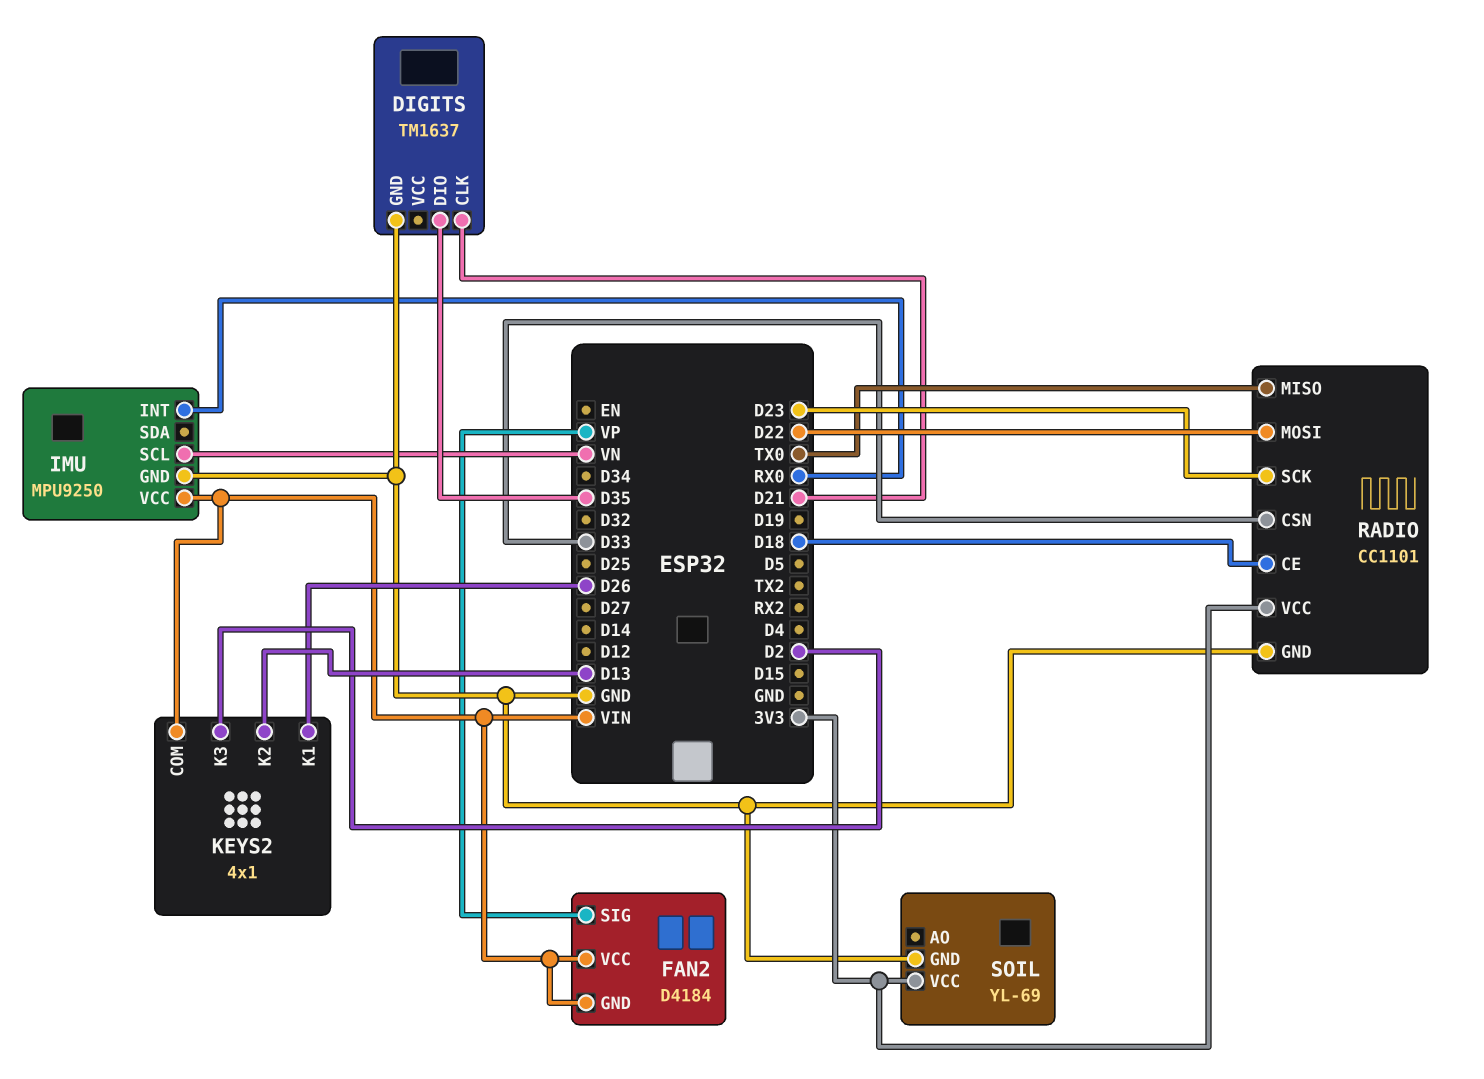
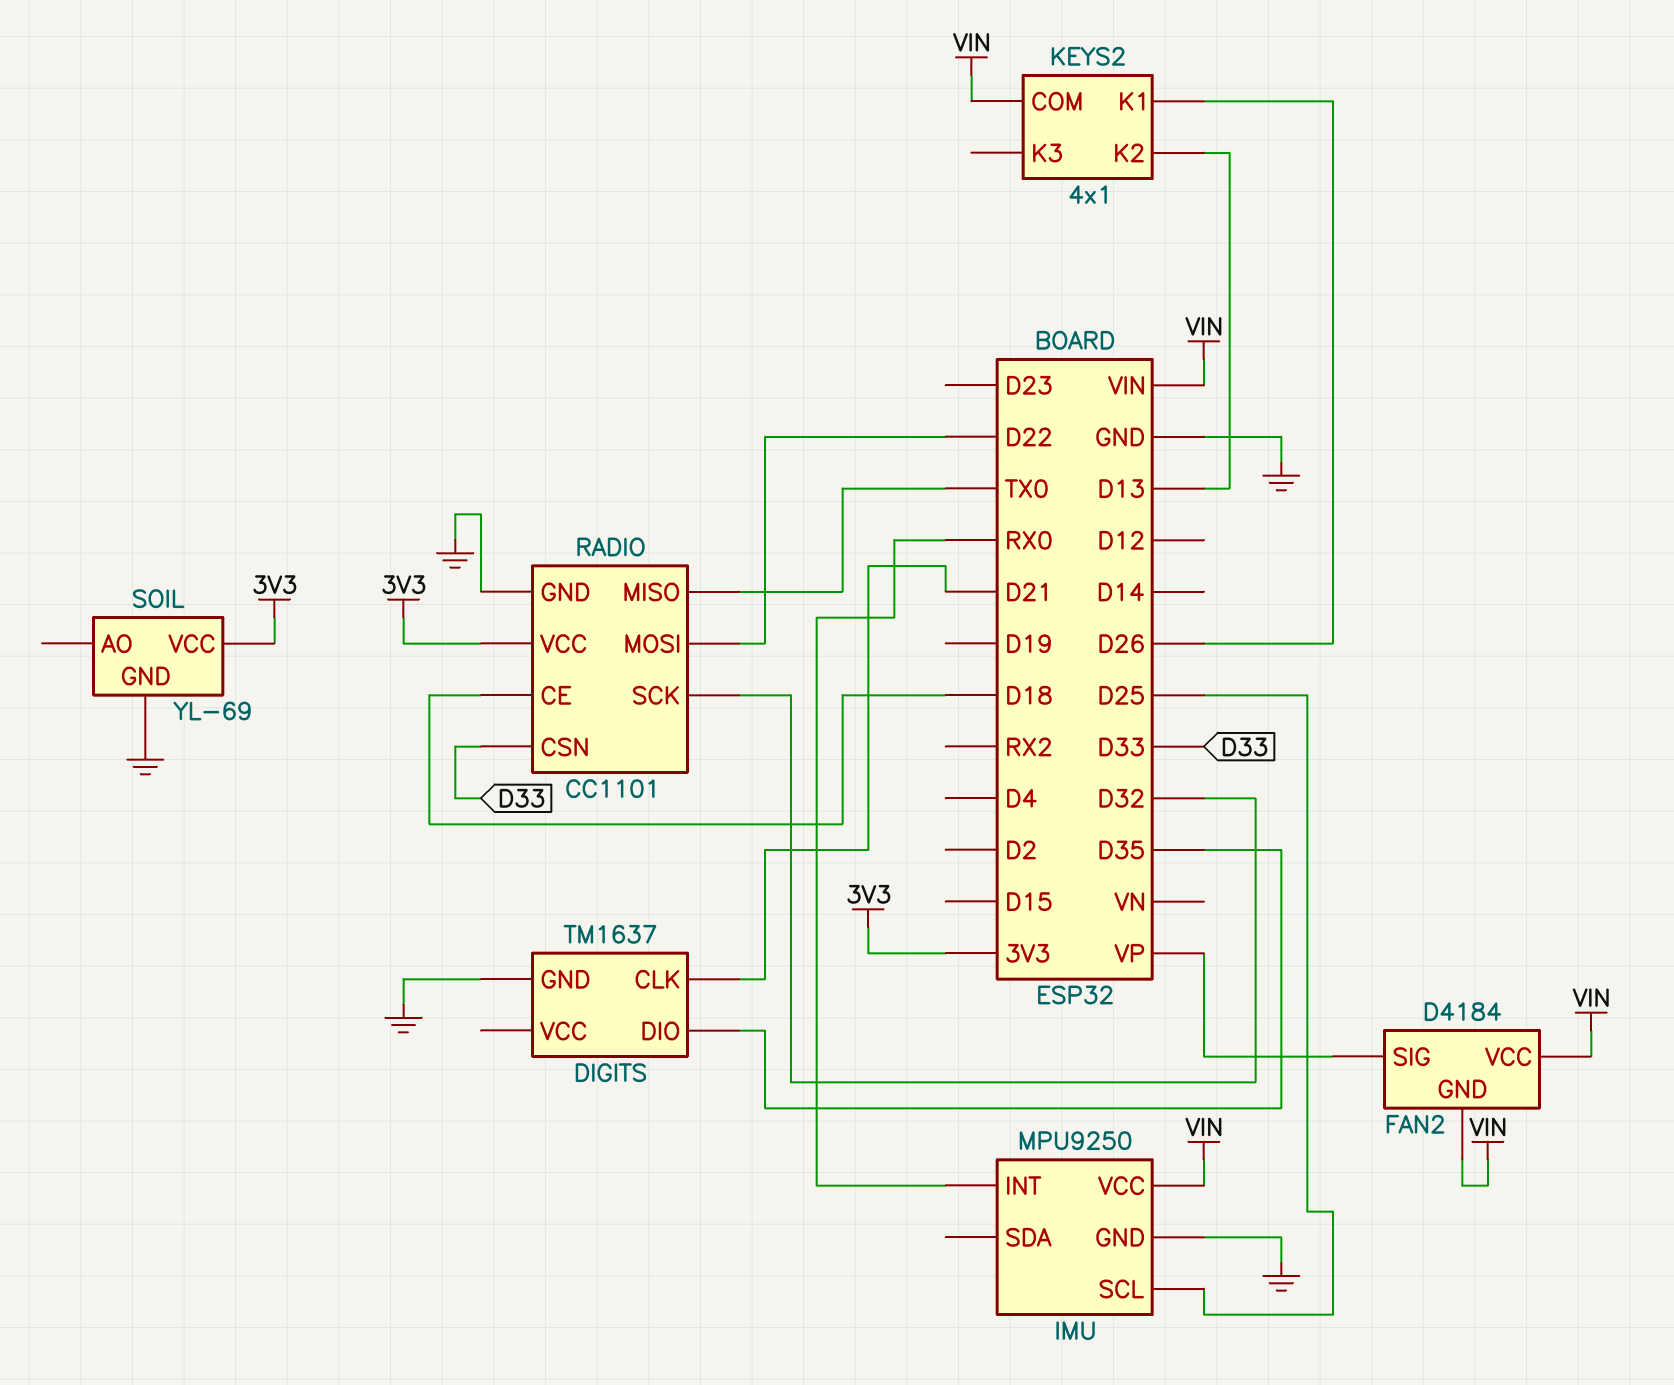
IMU pin SCL: VN -> D25
KEYS2 pin K3: D2 -> none
RADIO pin SCK: D23 -> D32

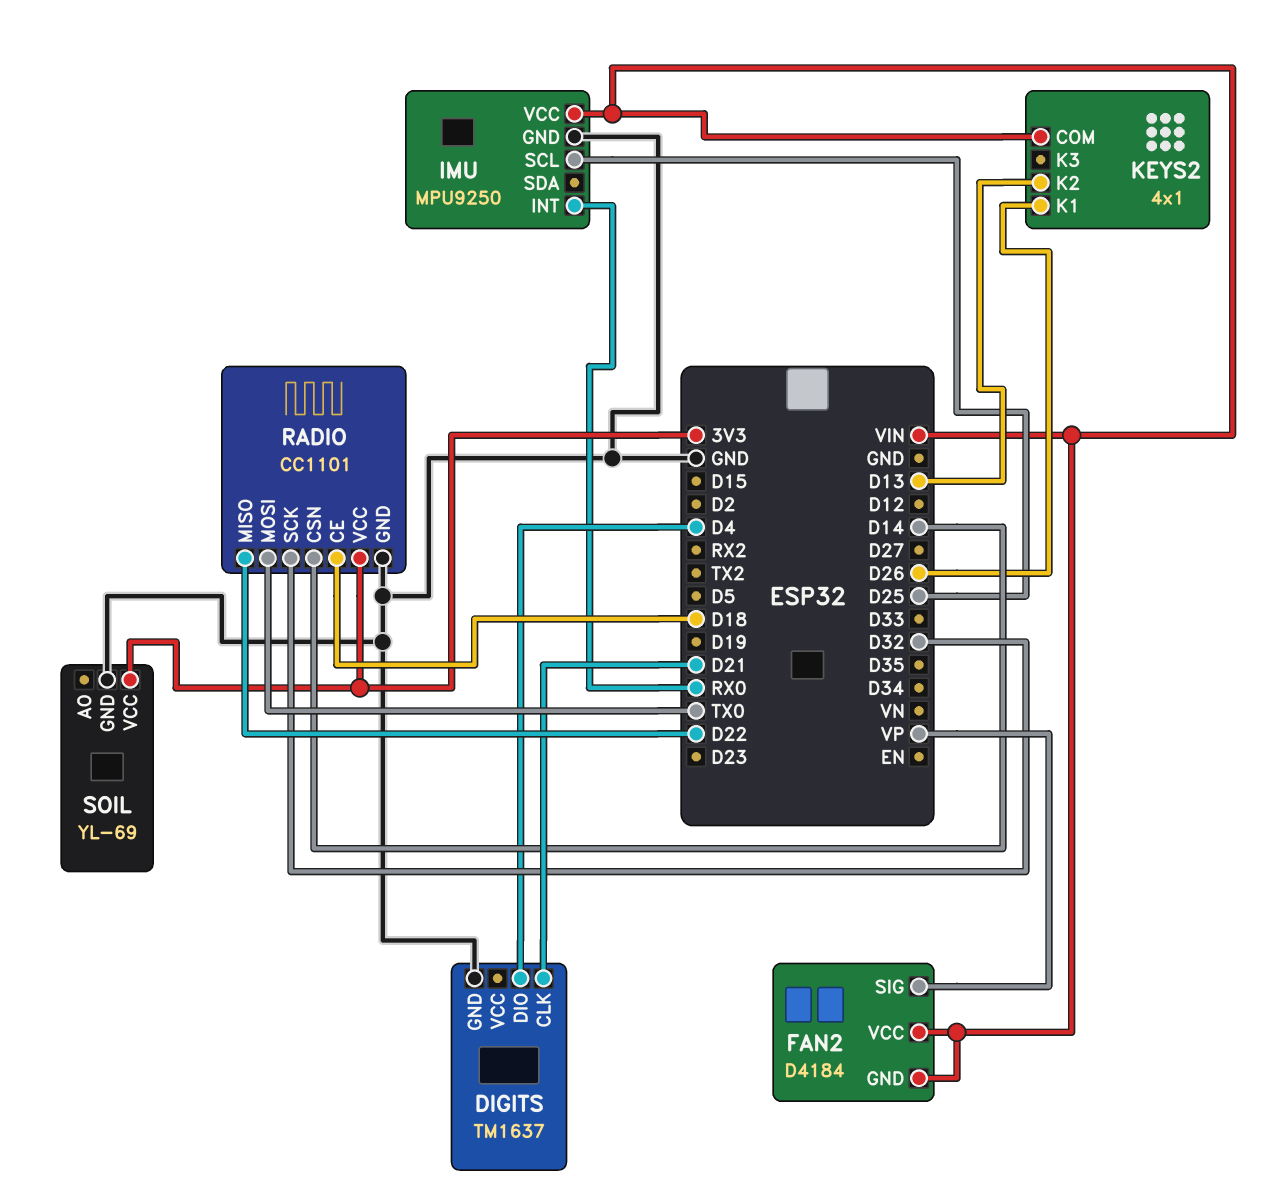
DIGITS pin DIO: D35 -> D4
RADIO pin CSN: D33 -> D14
RADIO pin MISO: TX0 -> D22
RADIO pin MOSI: D22 -> TX0

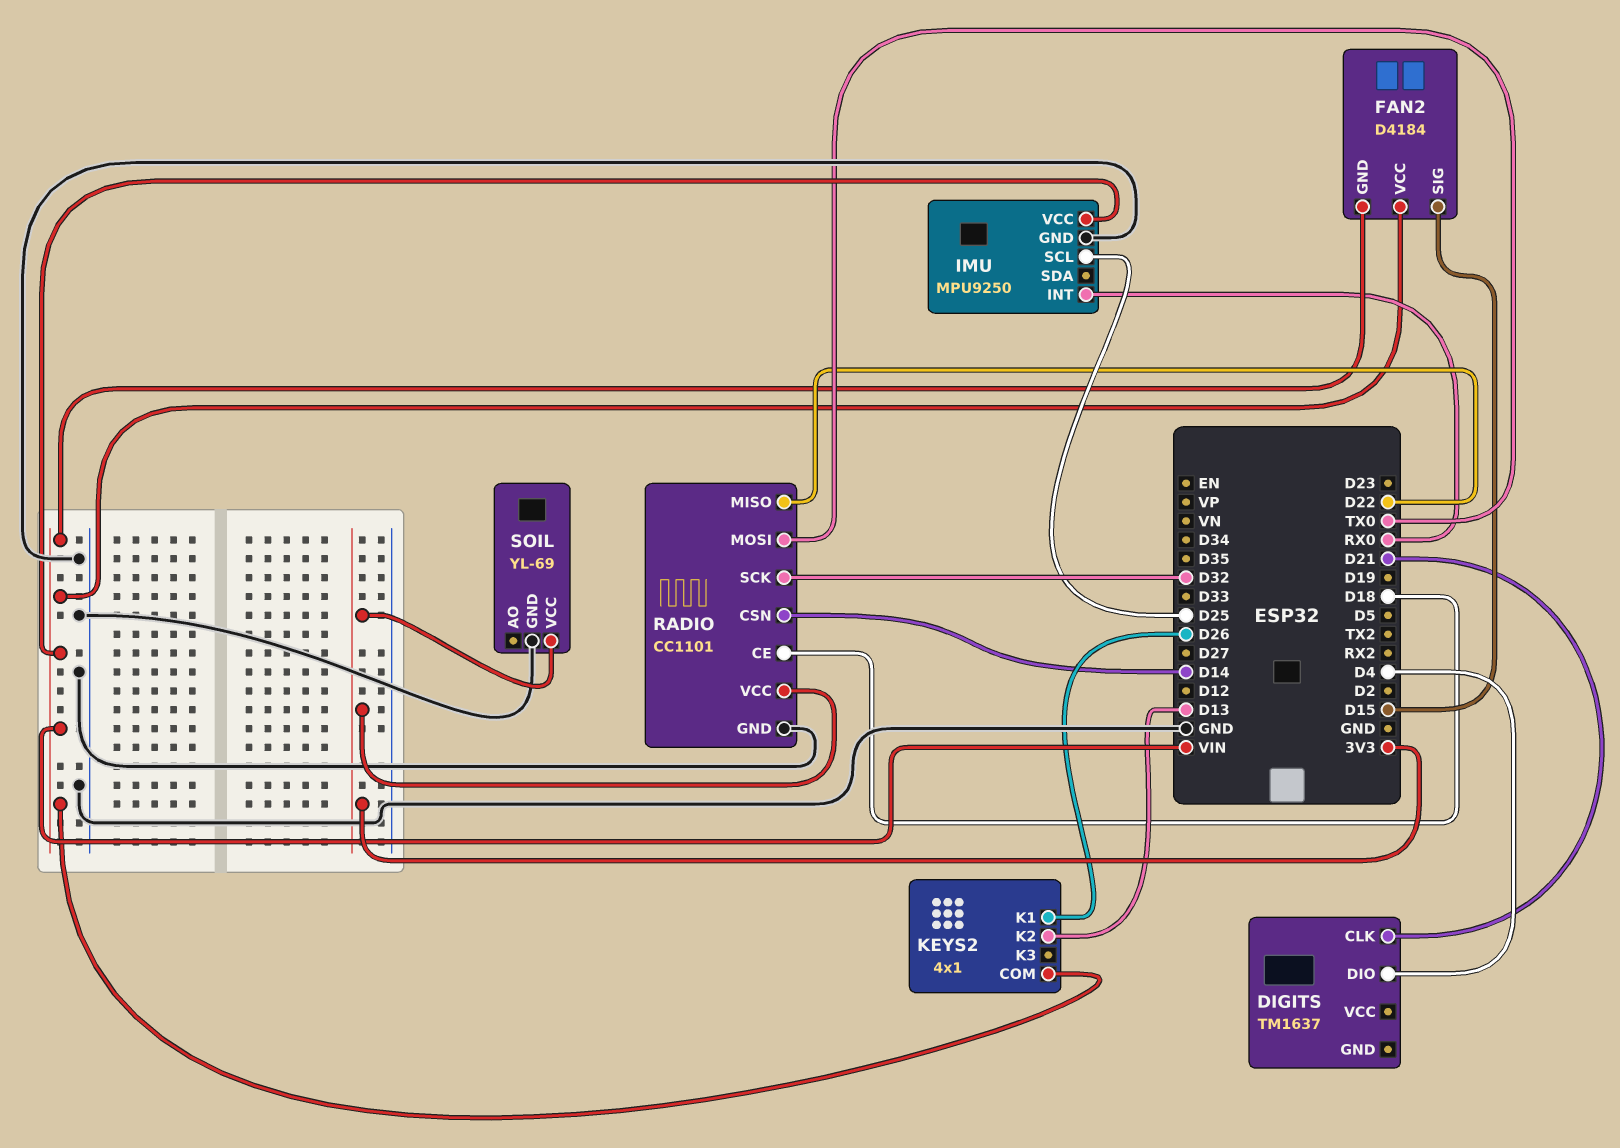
DIGITS pin GND: GND -> none
FAN2 pin SIG: VP -> D15

